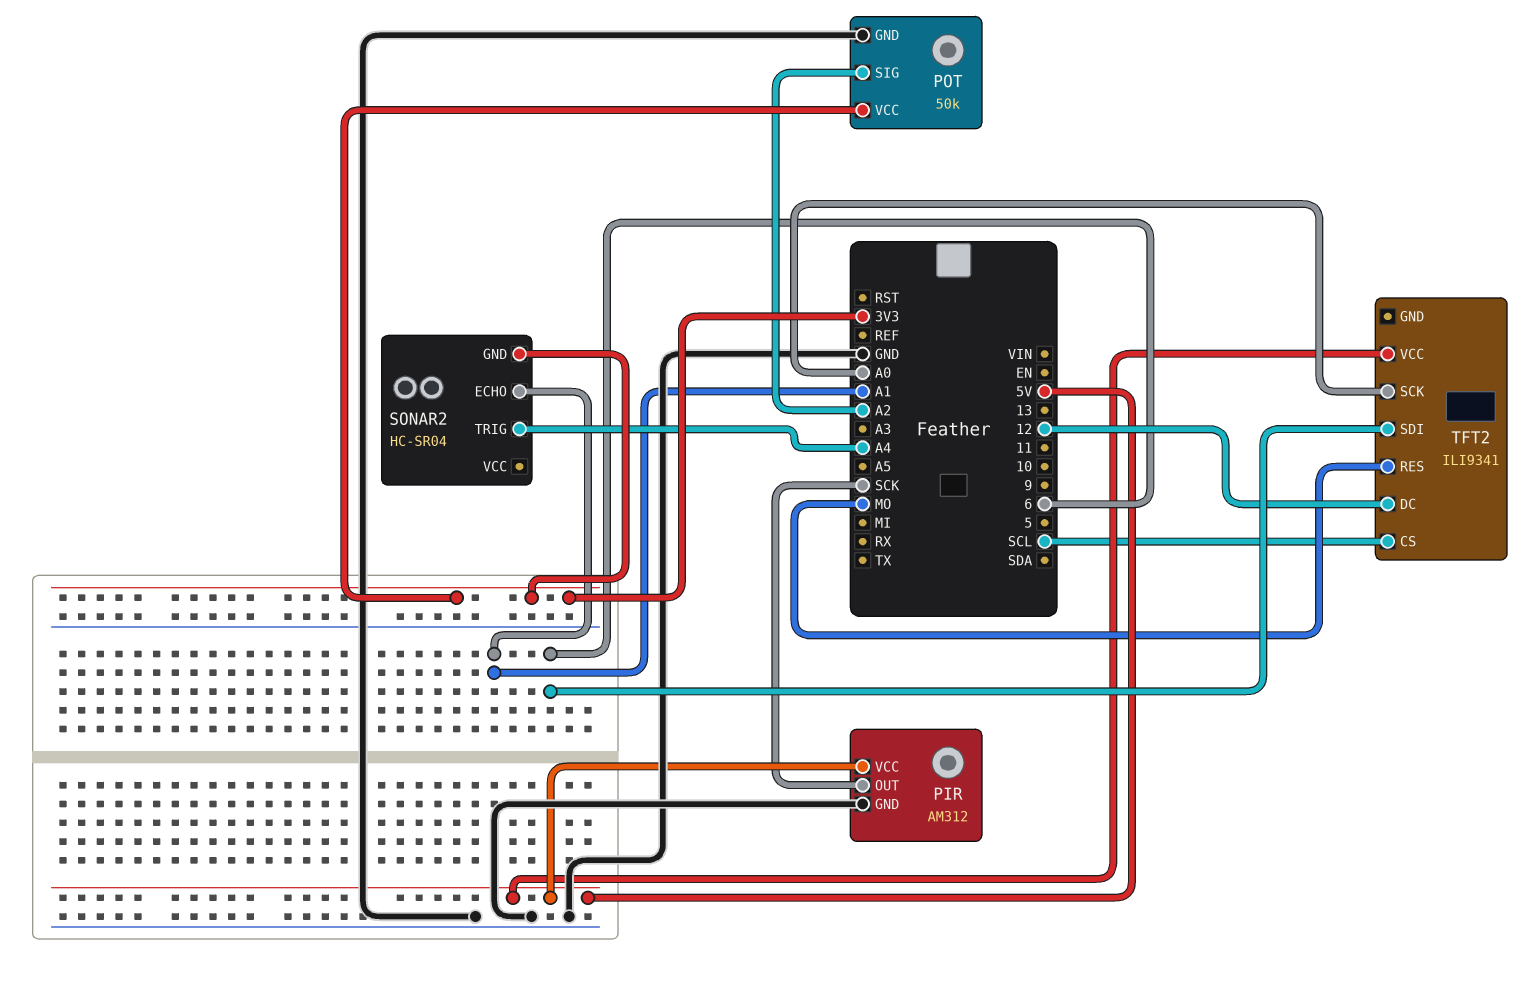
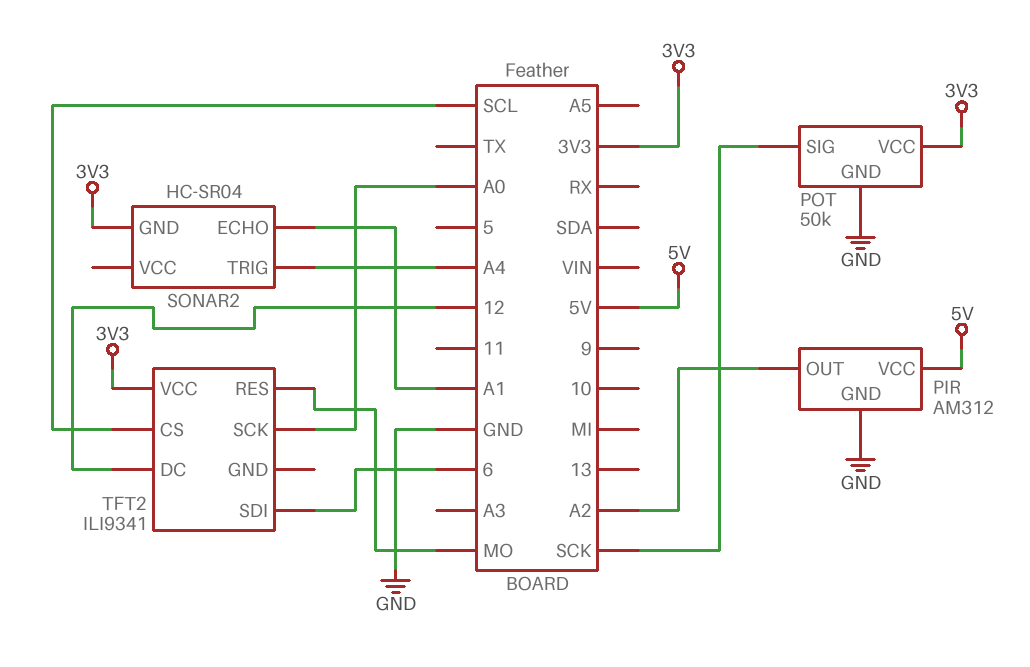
PIR pin OUT: SCK -> A2
POT pin SIG: A2 -> SCK
TFT2 pin VCC: 5V -> 3V3

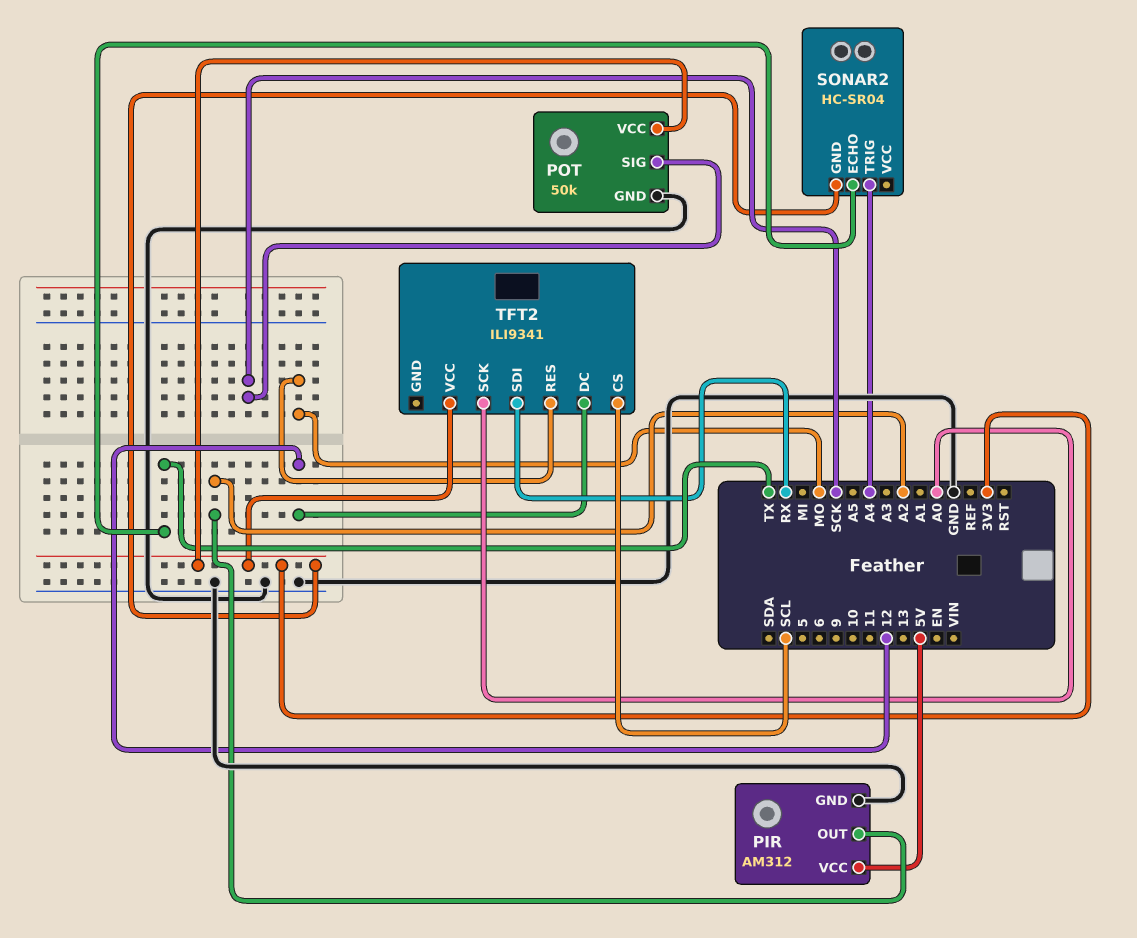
SONAR2 pin ECHO: A1 -> TX
TFT2 pin SDI: 6 -> RX

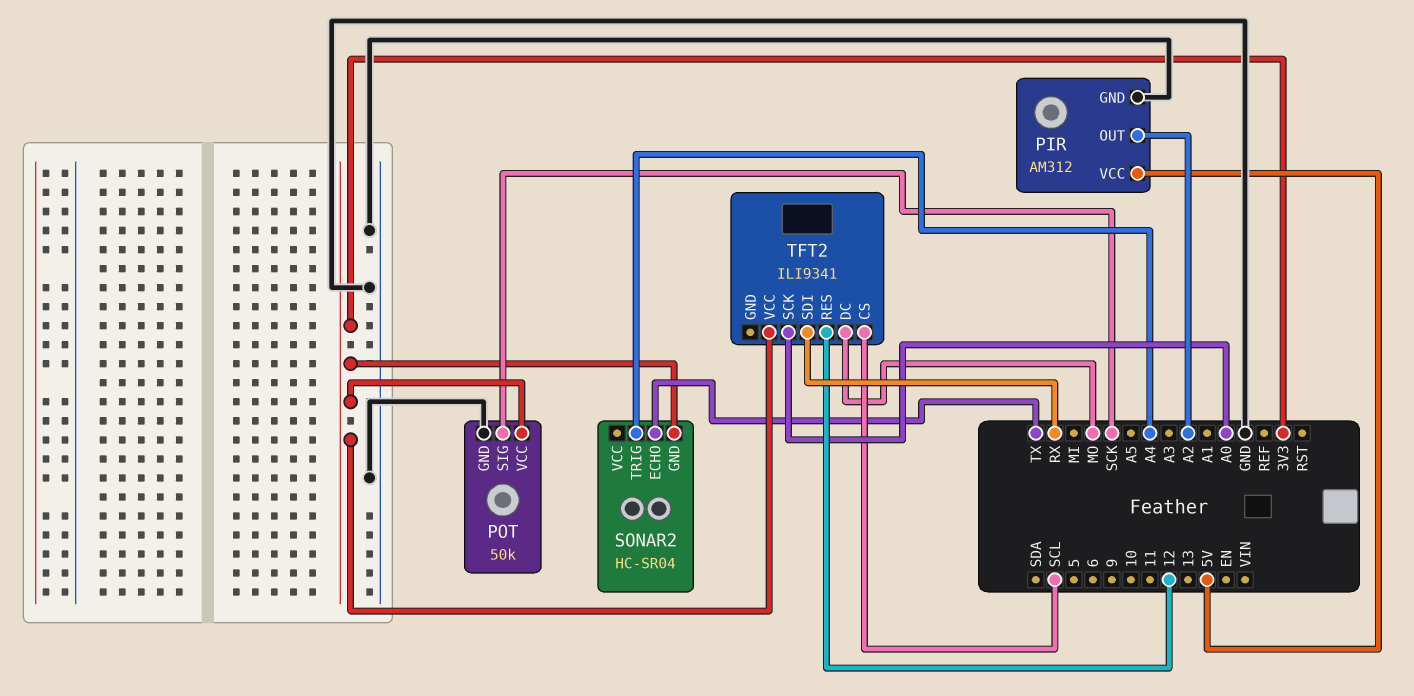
TFT2 pin DC: 12 -> MO
TFT2 pin RES: MO -> 12

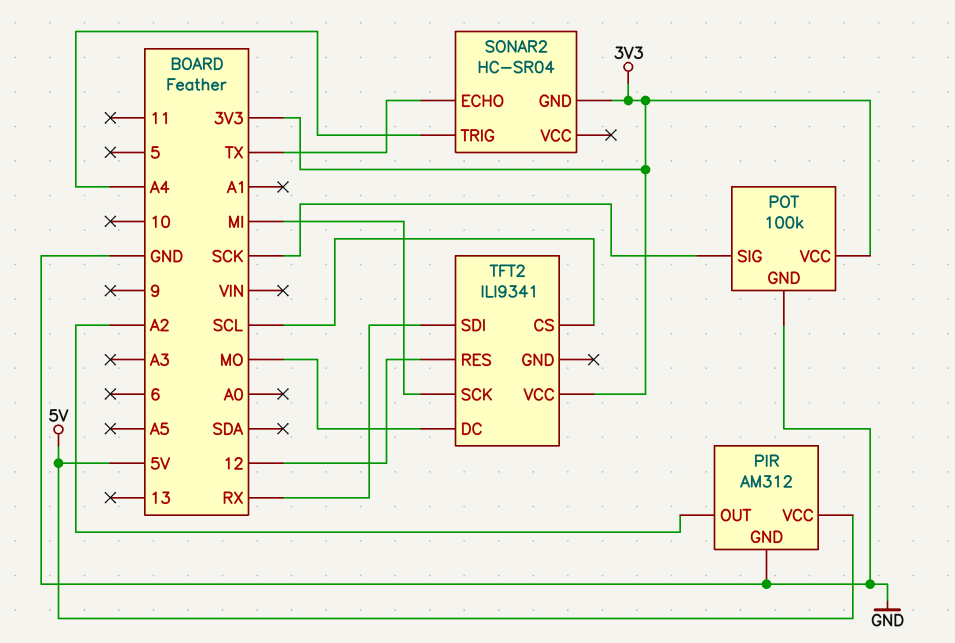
POT: 50k -> 100k
TFT2 pin SCK: A0 -> MI

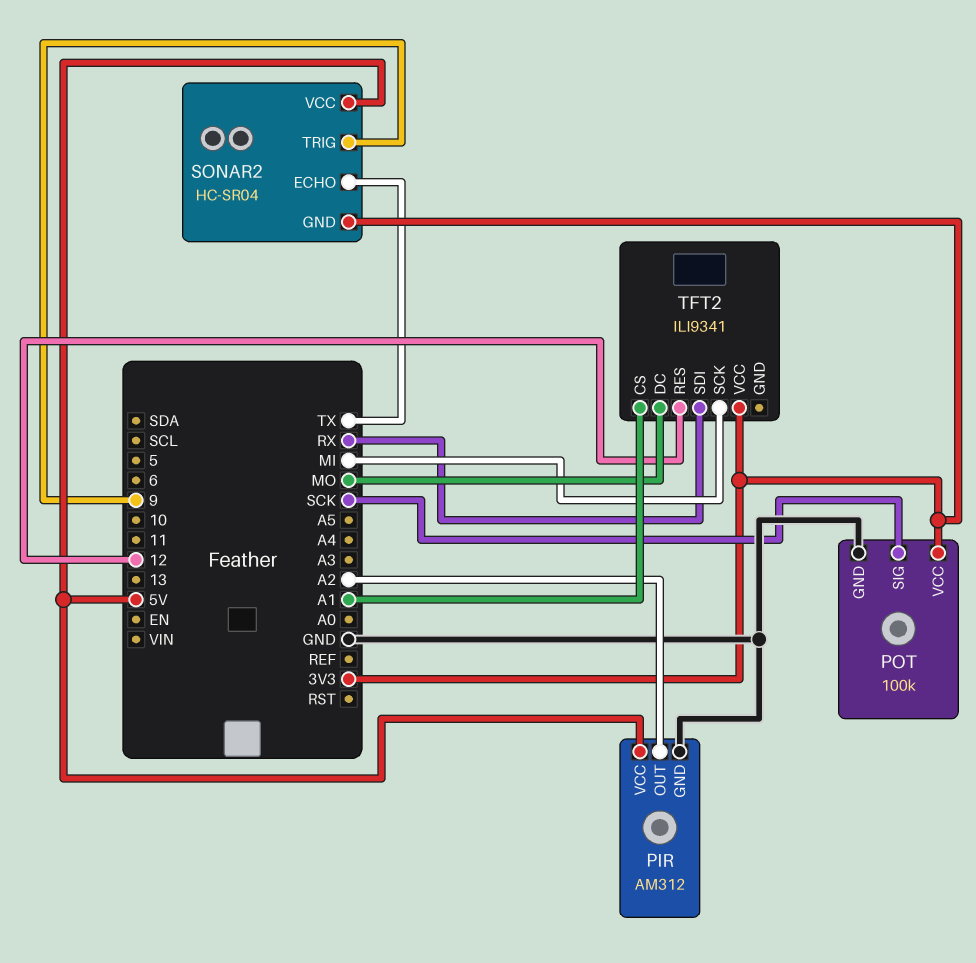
SONAR2 pin TRIG: A4 -> 9
SONAR2 pin VCC: none -> 5V
TFT2 pin CS: SCL -> A1

